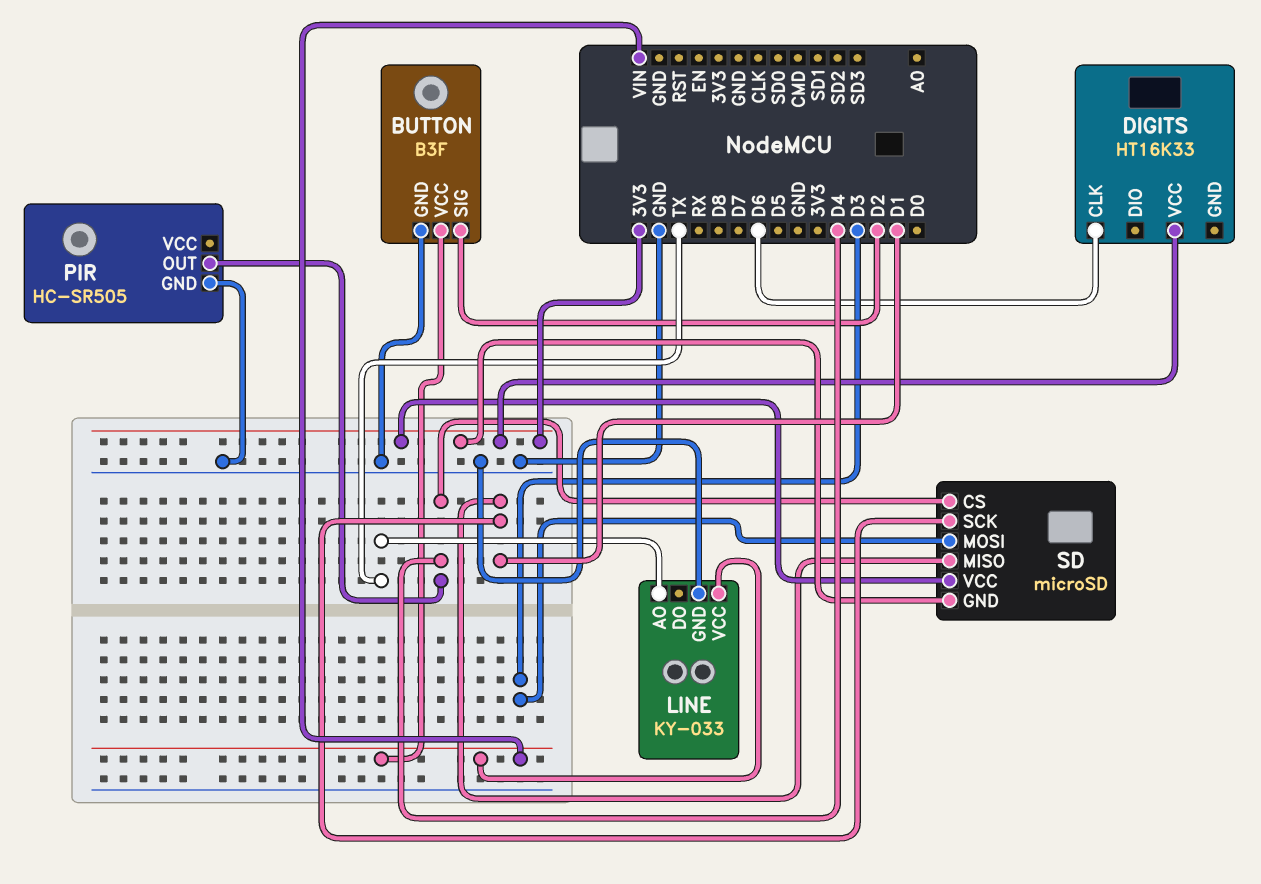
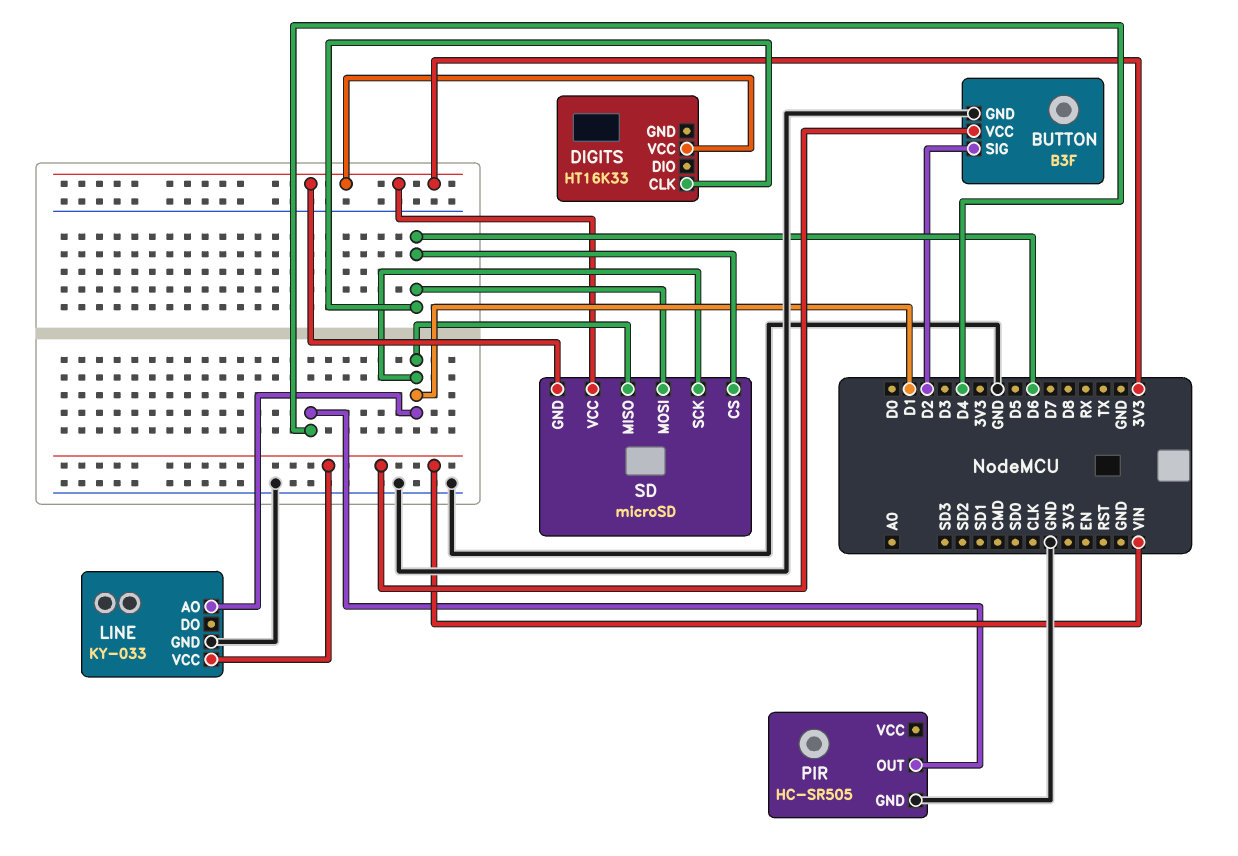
LINE pin AO: TX -> D1
SD pin CS: D4 -> D6
SD pin MOSI: D3 -> D6

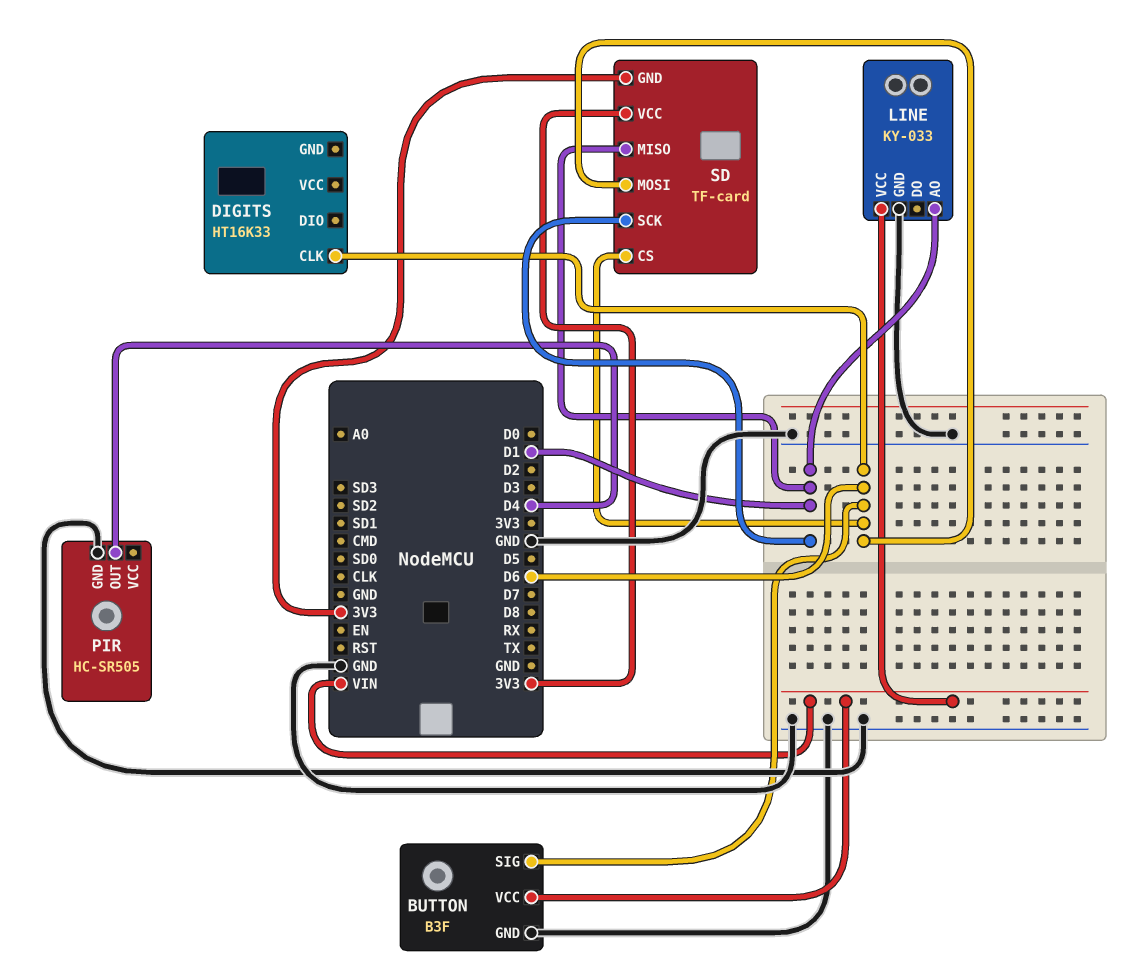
BUTTON pin SIG: D2 -> D6
DIGITS pin VCC: 3V3 -> none
SD: microSD -> TF-card

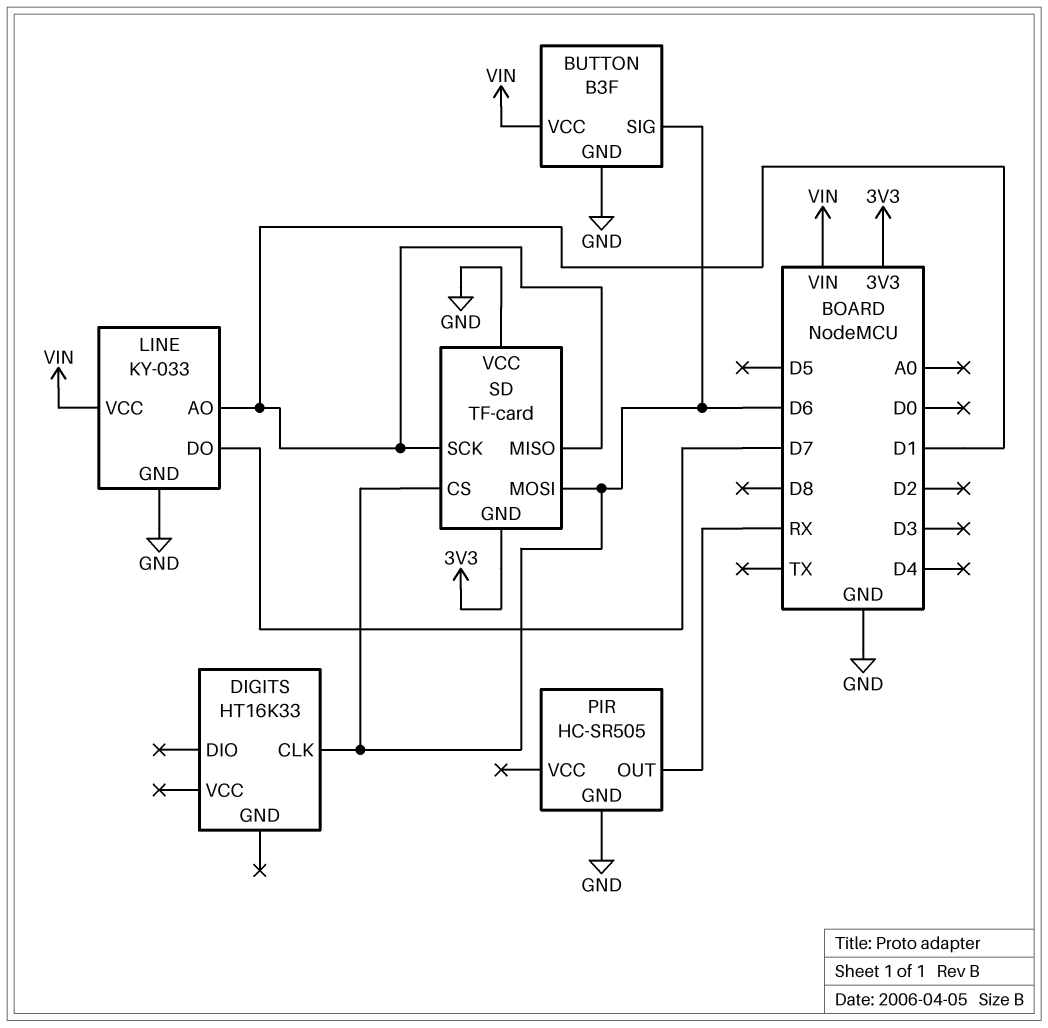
LINE pin DO: none -> D7
PIR pin OUT: D4 -> RX
SD pin VCC: 3V3 -> GND

